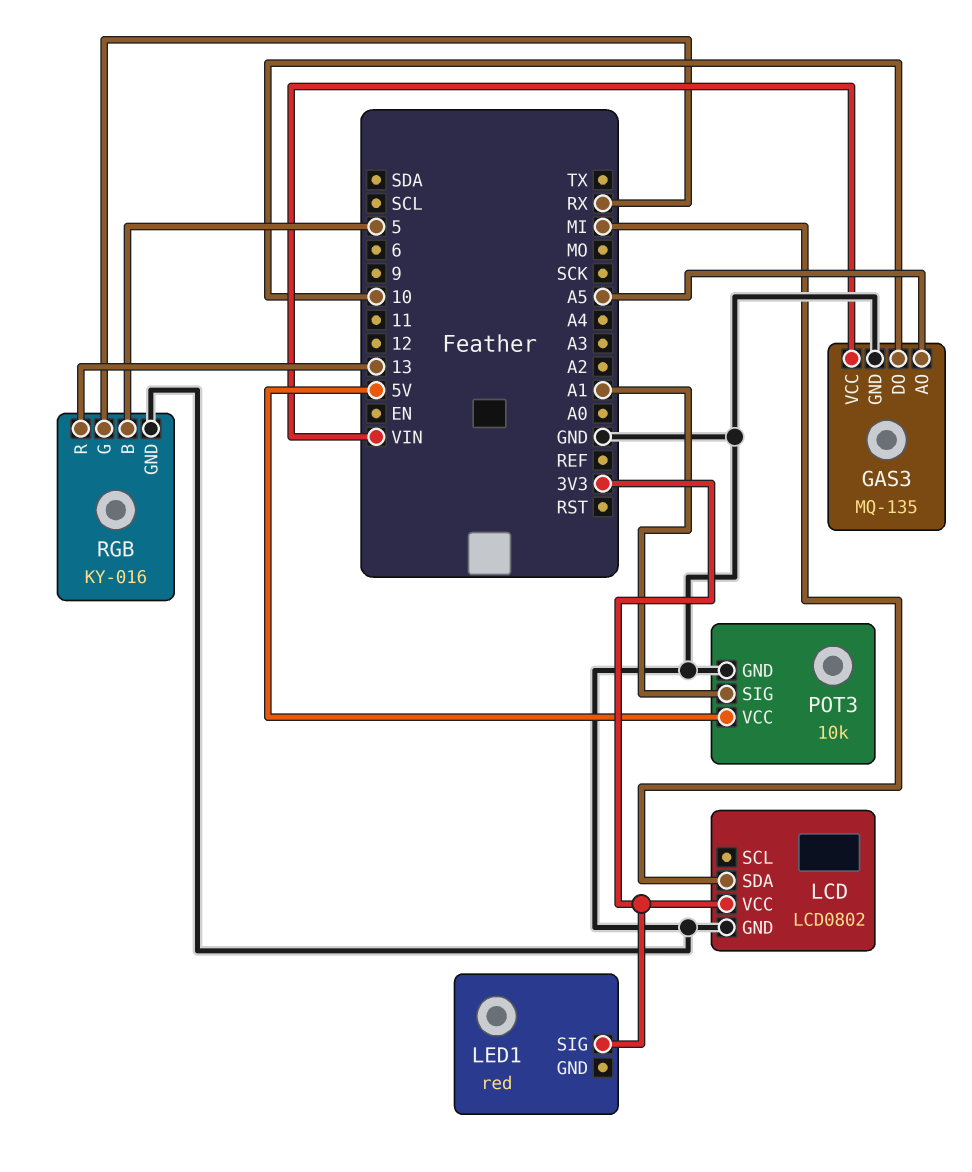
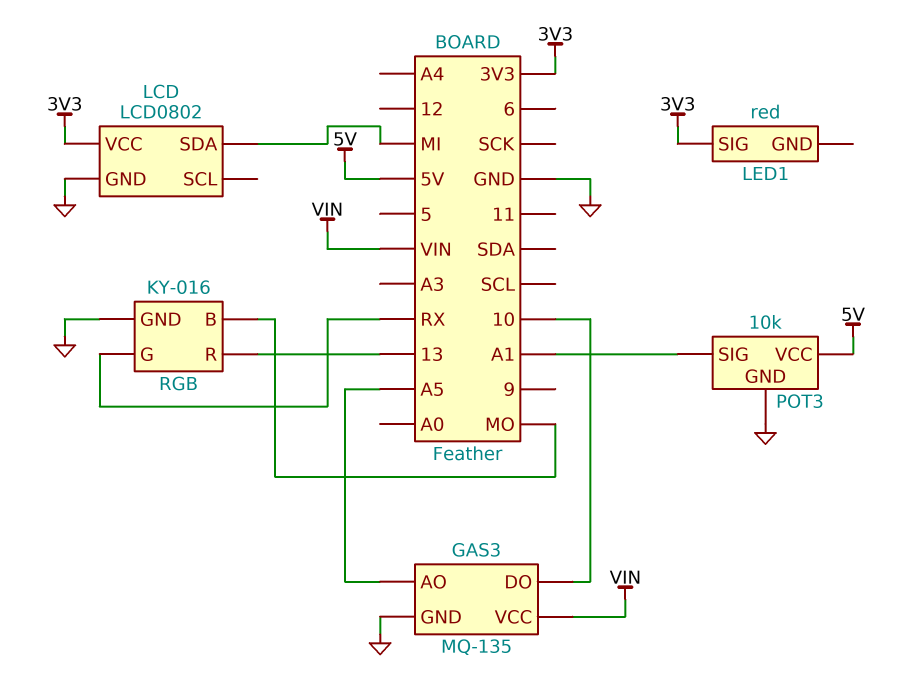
RGB pin B: 5 -> MO

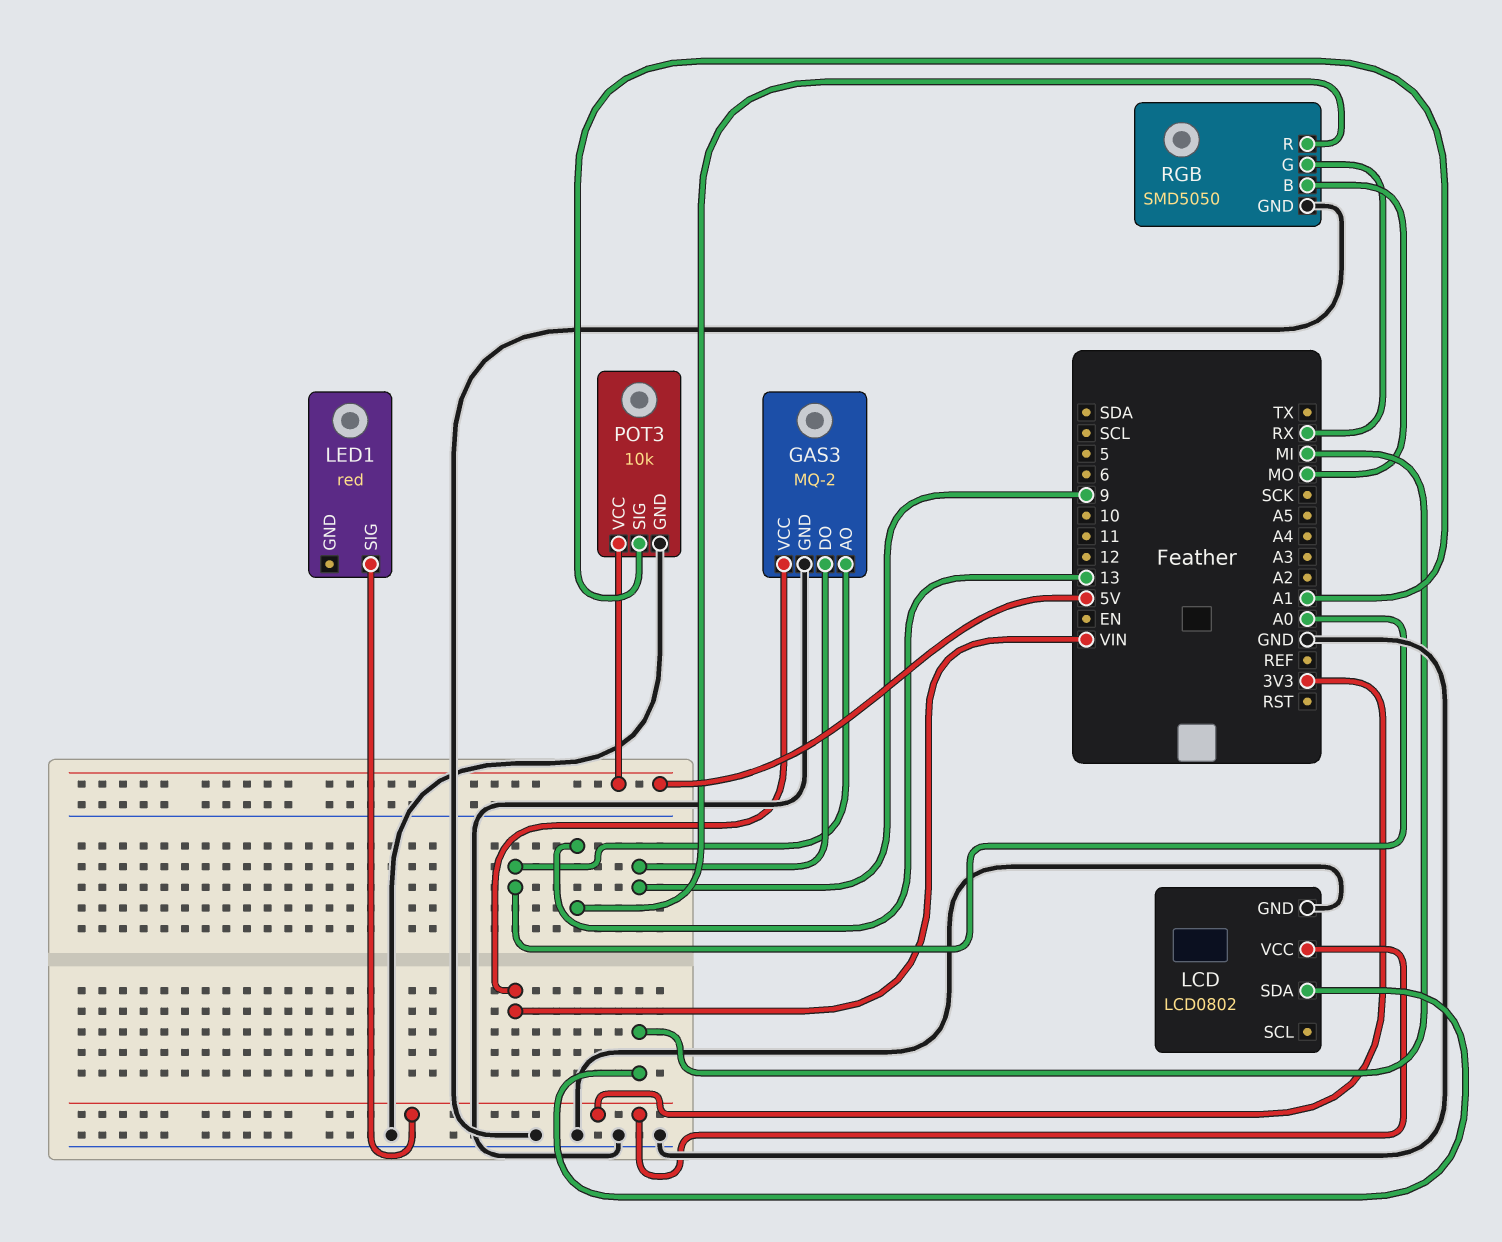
GAS3: MQ-135 -> MQ-2
GAS3 pin AO: A5 -> A0
GAS3 pin DO: 10 -> 9
RGB: KY-016 -> SMD5050

